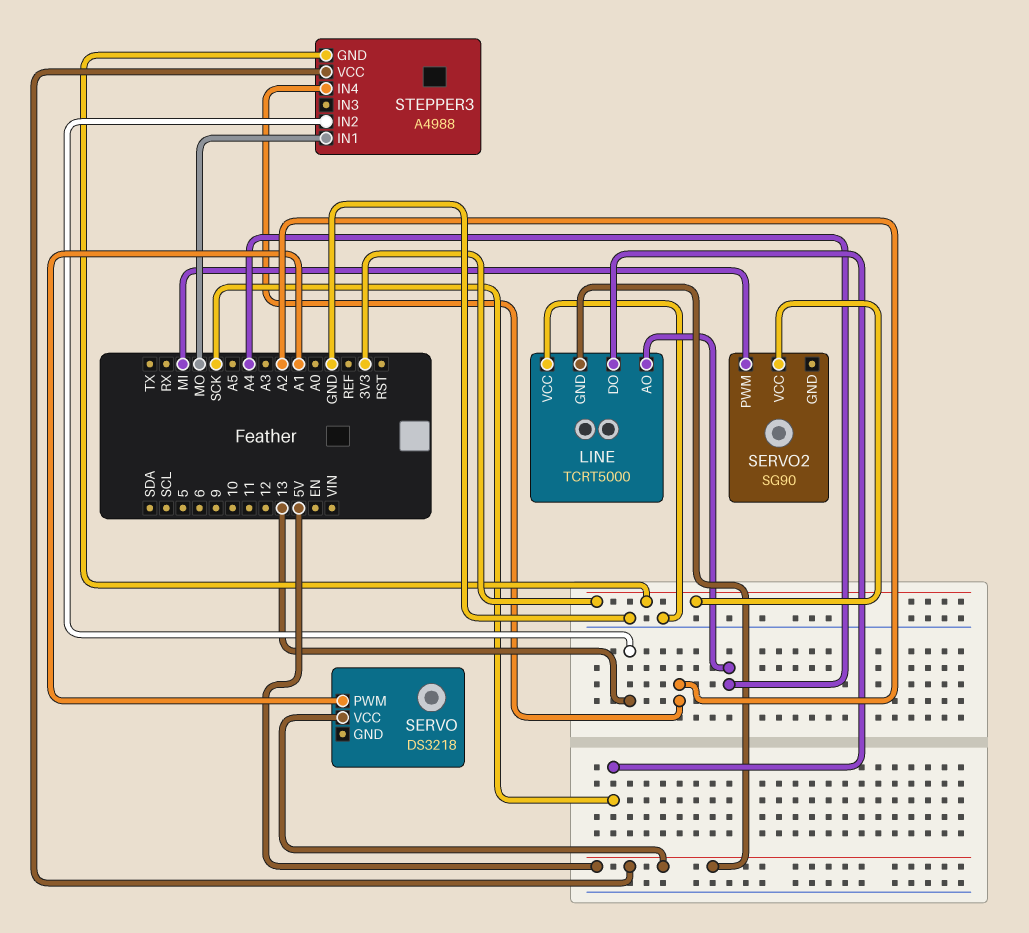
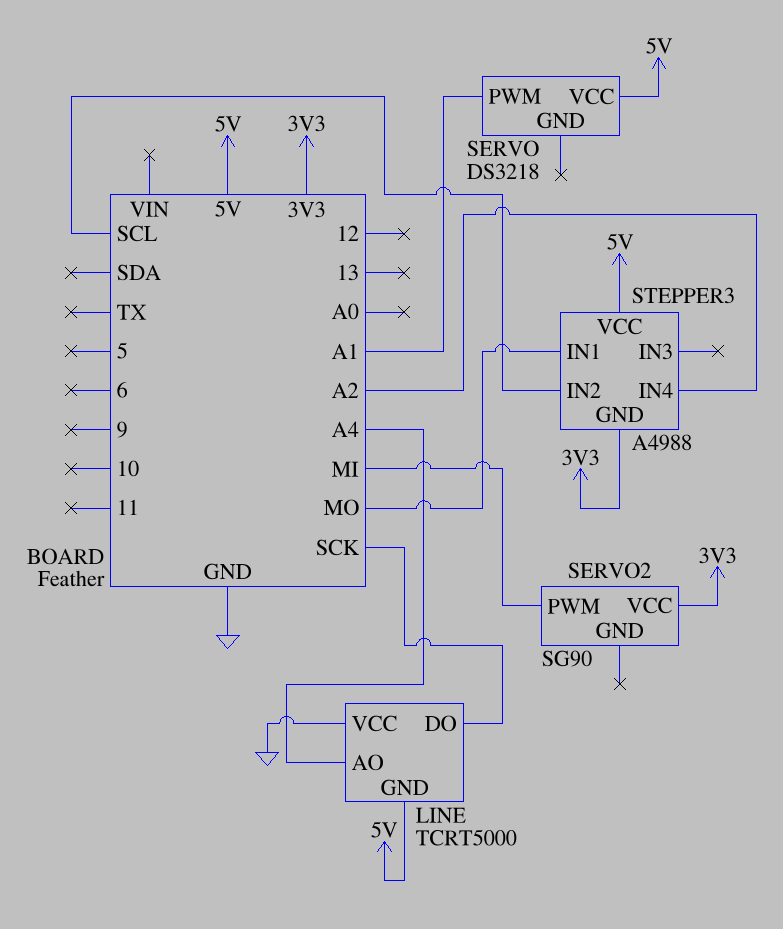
STEPPER3 pin IN2: 13 -> SCL

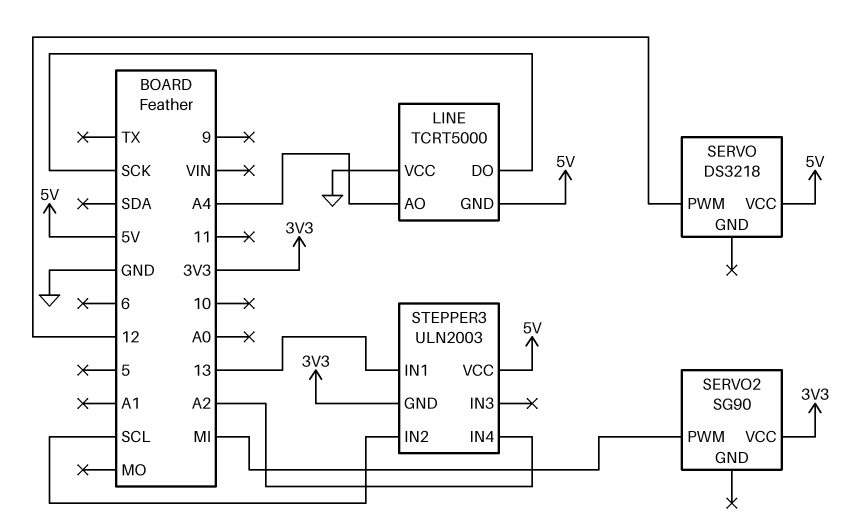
SERVO pin PWM: A1 -> 12
STEPPER3: A4988 -> ULN2003
STEPPER3 pin IN1: MO -> 13

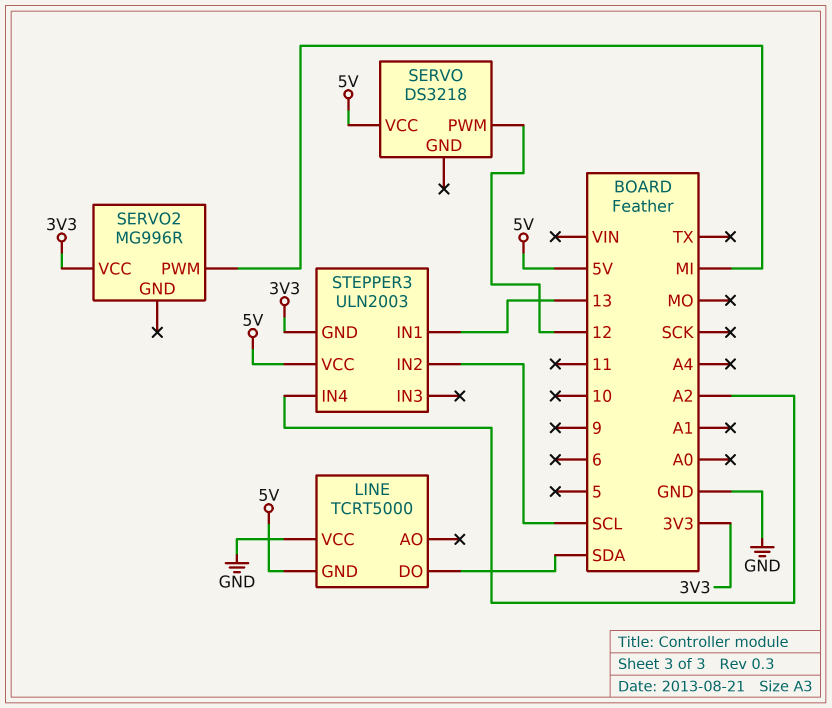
LINE pin AO: A4 -> none
LINE pin DO: SCK -> SDA
SERVO2: SG90 -> MG996R

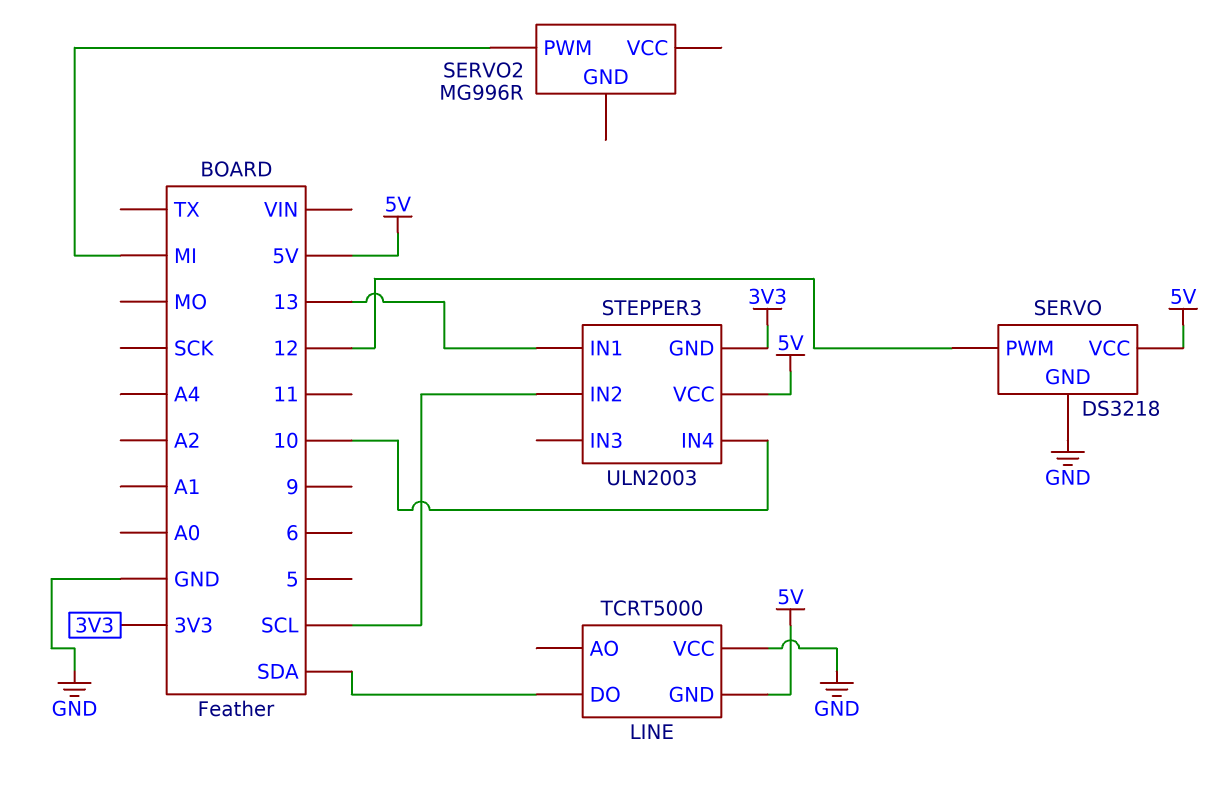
SERVO pin GND: none -> GND
SERVO2 pin VCC: 3V3 -> none
STEPPER3 pin IN4: A2 -> 10

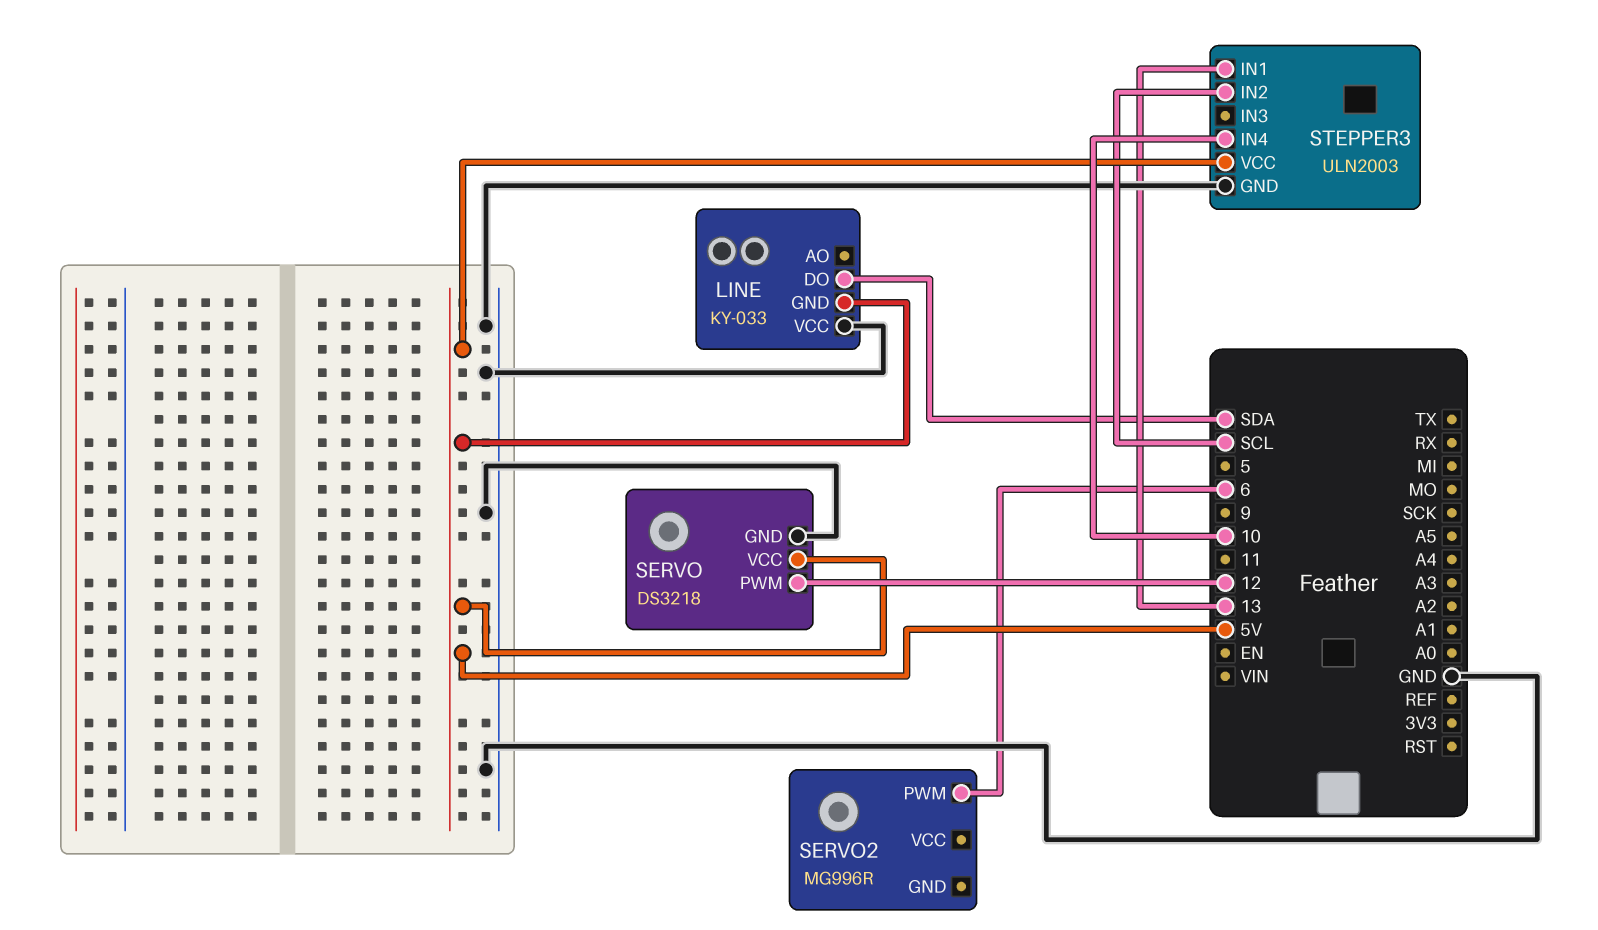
LINE: TCRT5000 -> KY-033
SERVO2 pin PWM: MI -> 6
STEPPER3 pin GND: 3V3 -> GND

